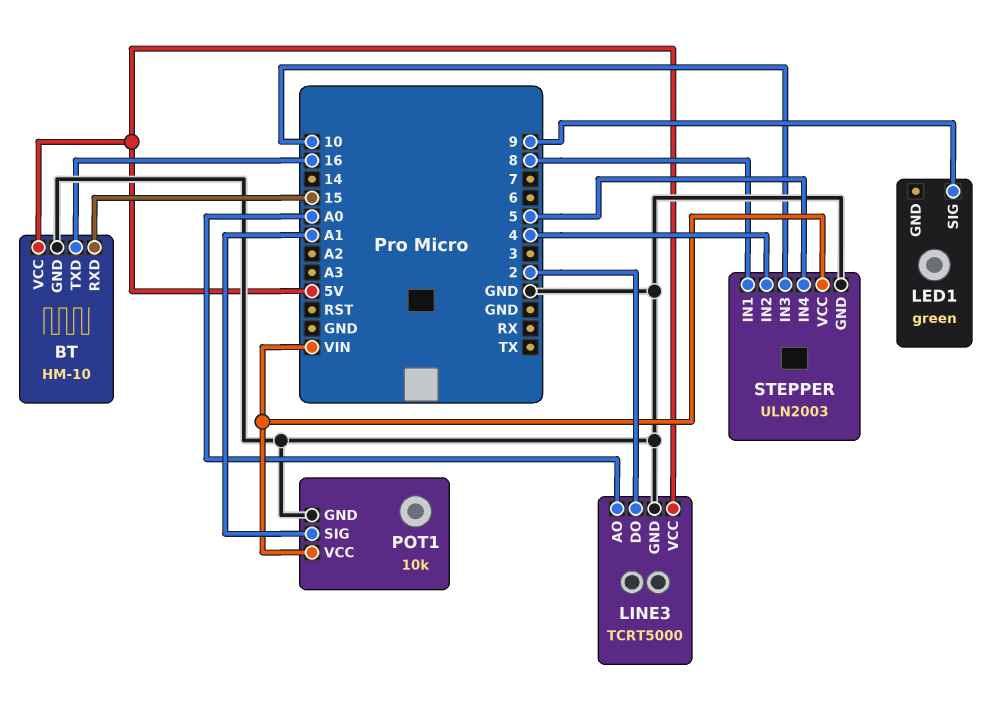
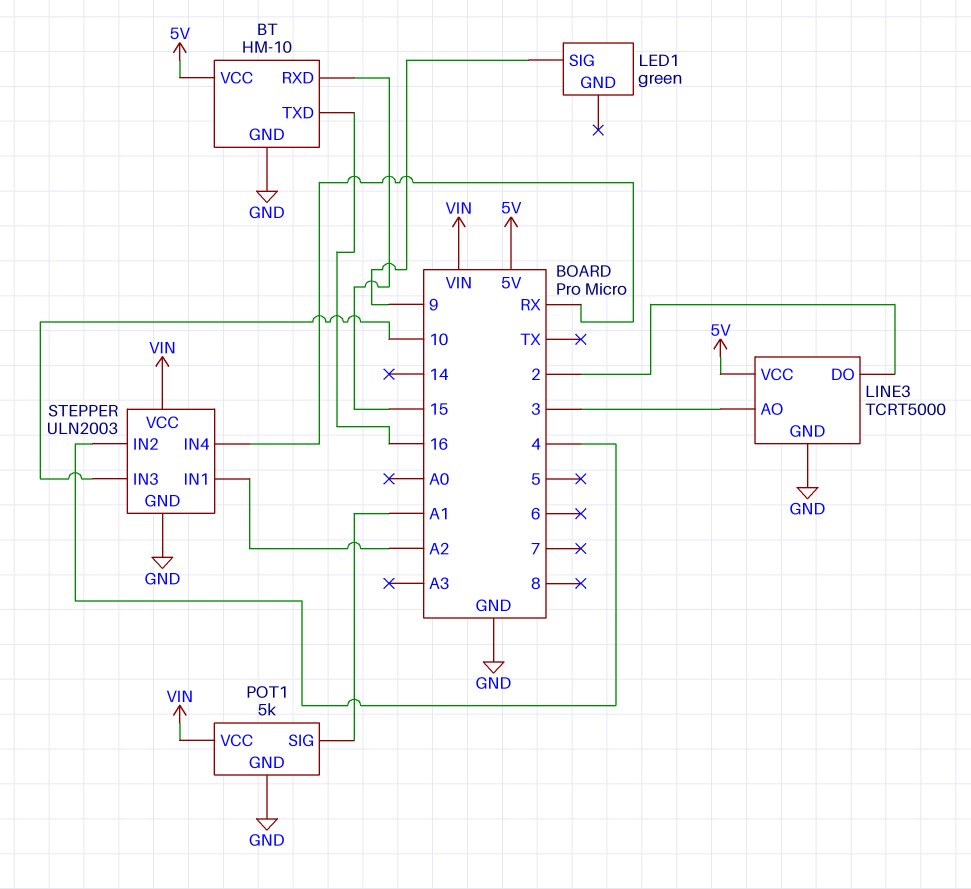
LINE3 pin AO: A0 -> 3
POT1: 10k -> 5k
STEPPER pin IN1: 8 -> A2
STEPPER pin IN4: 5 -> RX

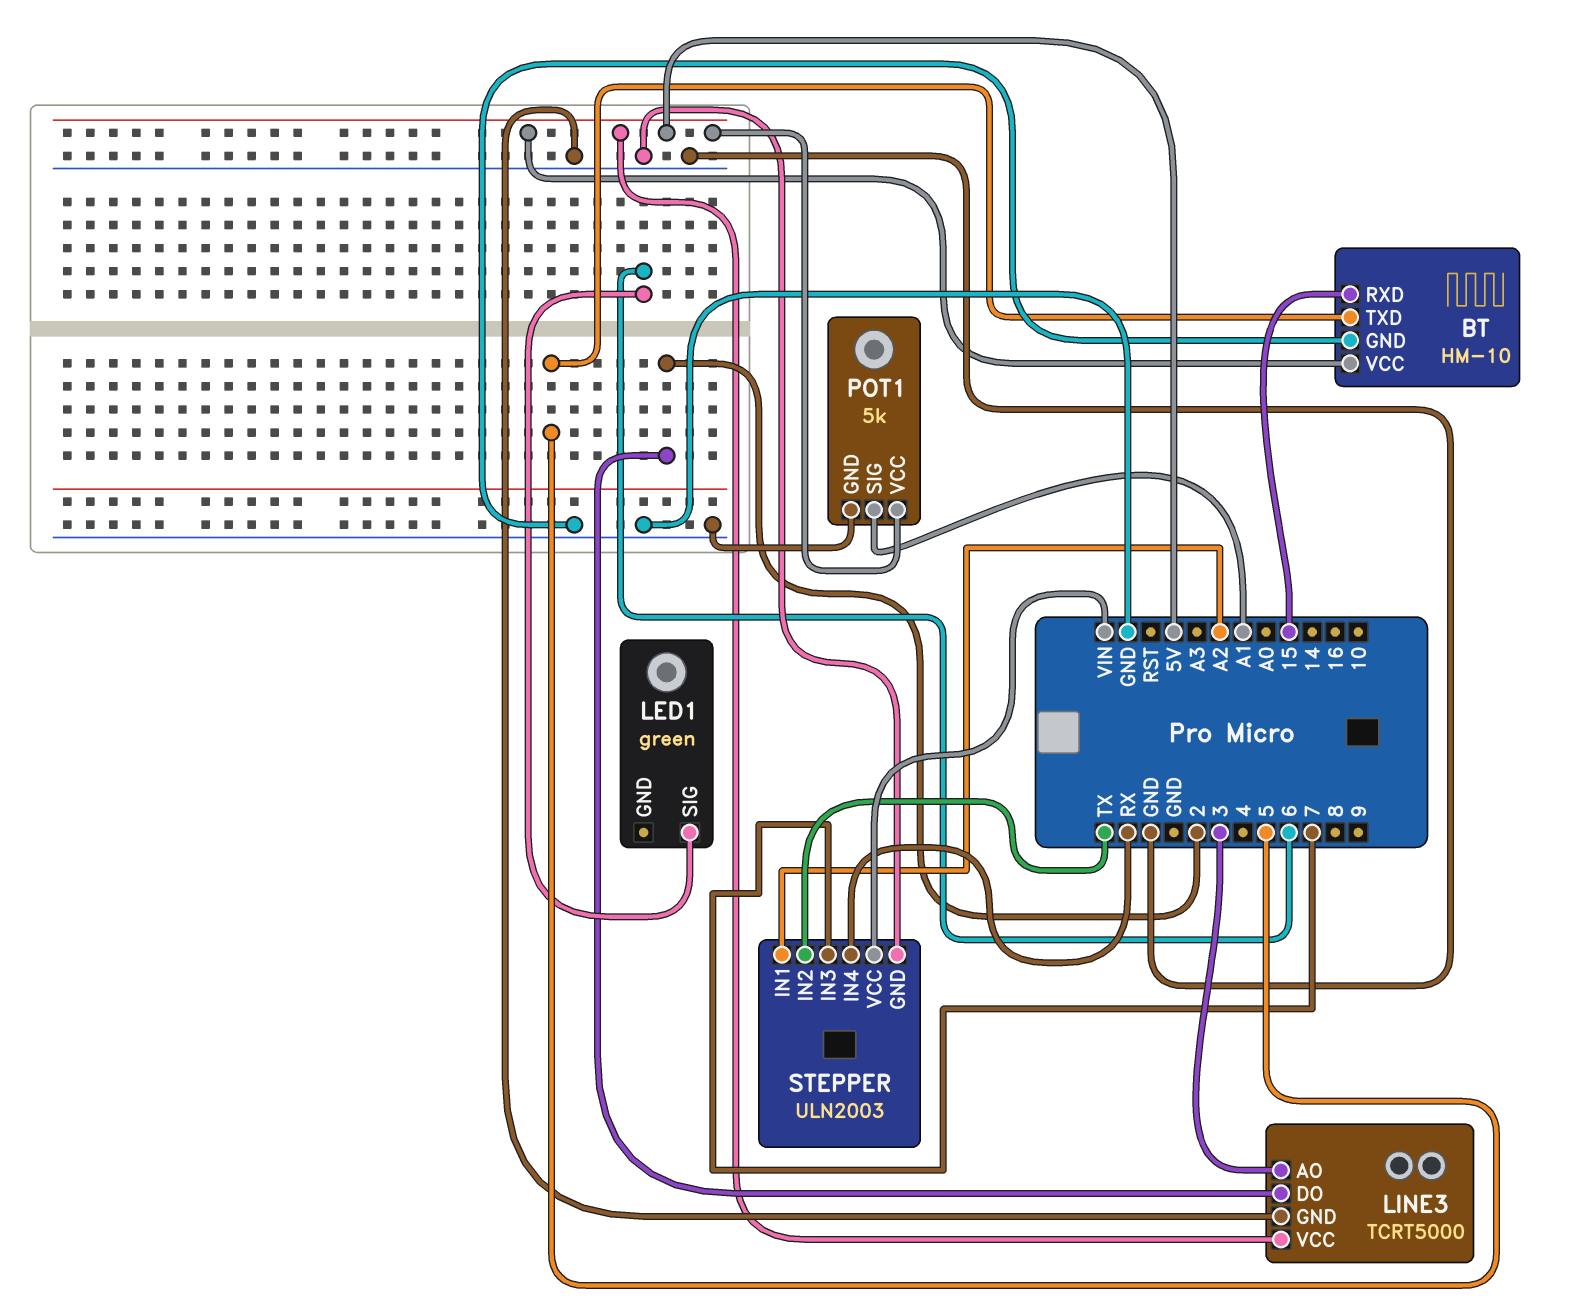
BT pin TXD: 16 -> 5
LED1 pin SIG: 9 -> 6
POT1 pin VCC: VIN -> 5V
STEPPER pin IN2: 4 -> TX
STEPPER pin IN3: 10 -> 7

